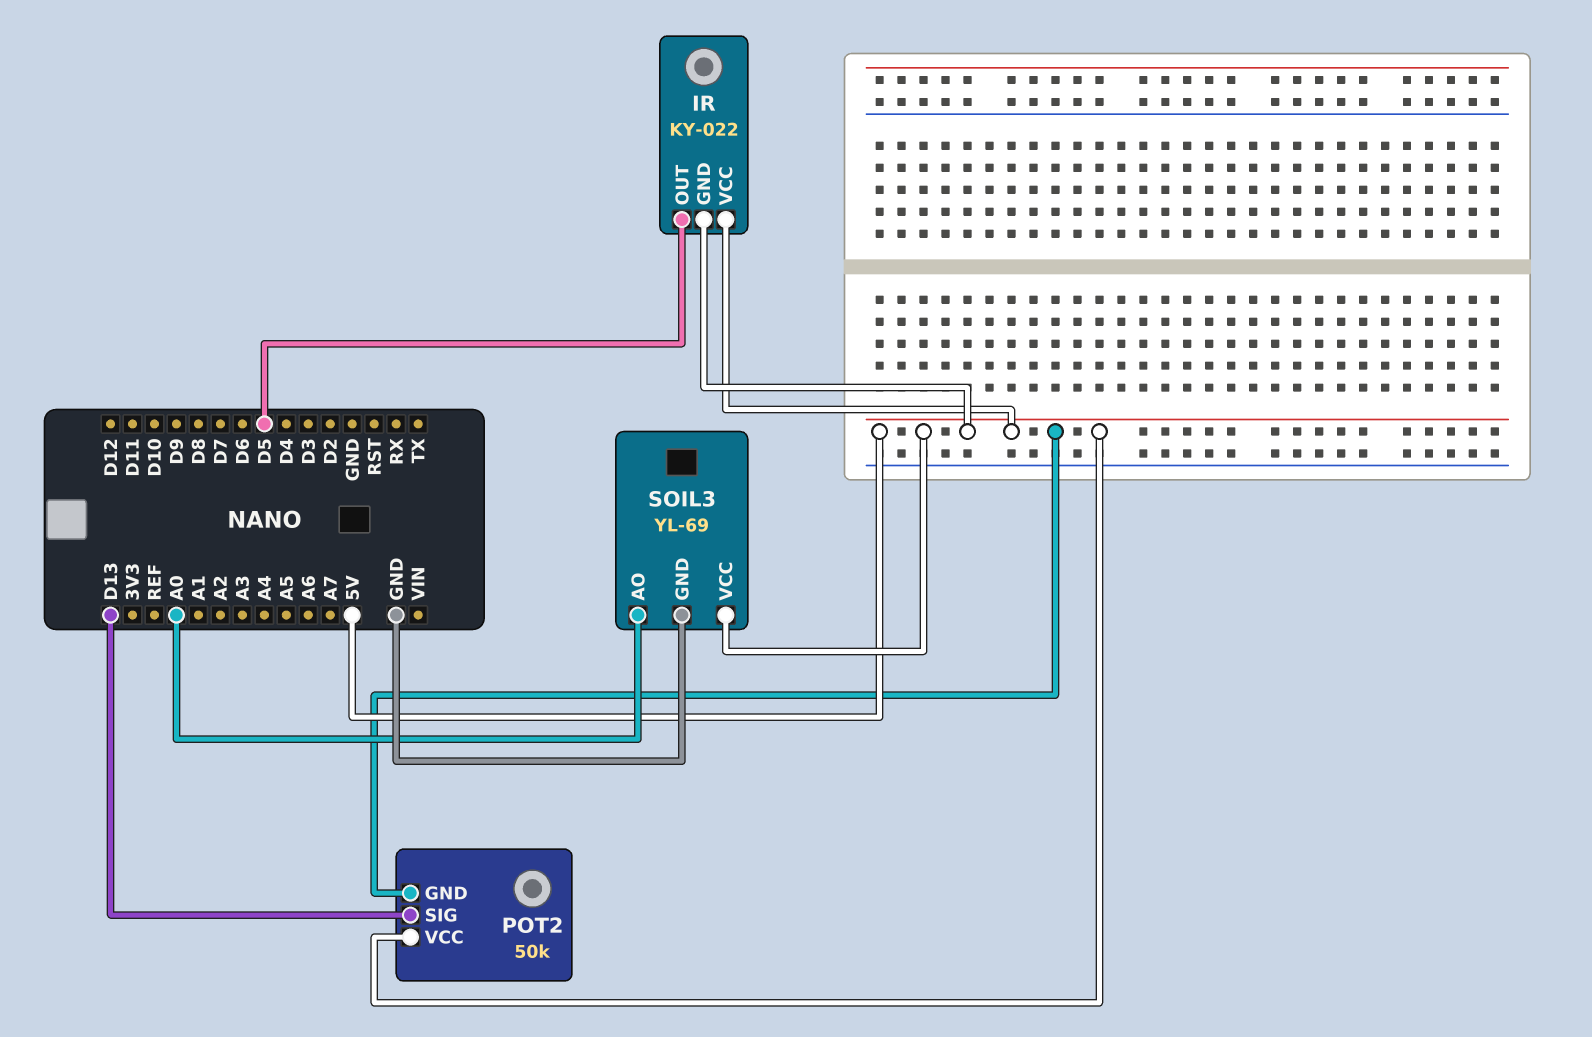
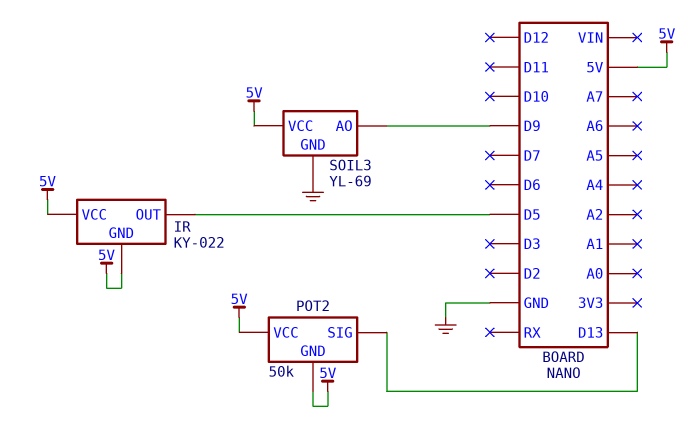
SOIL3 pin AO: A0 -> D9

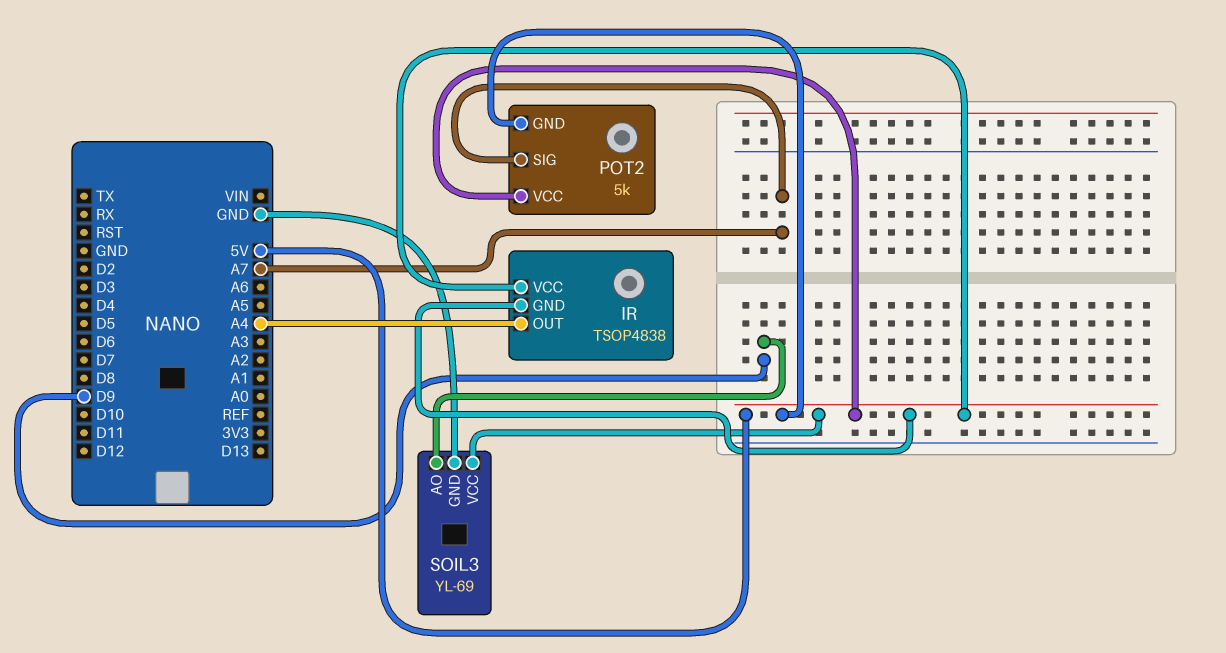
IR: KY-022 -> TSOP4838
IR pin OUT: D5 -> A4
POT2: 50k -> 5k
POT2 pin SIG: D13 -> A7

